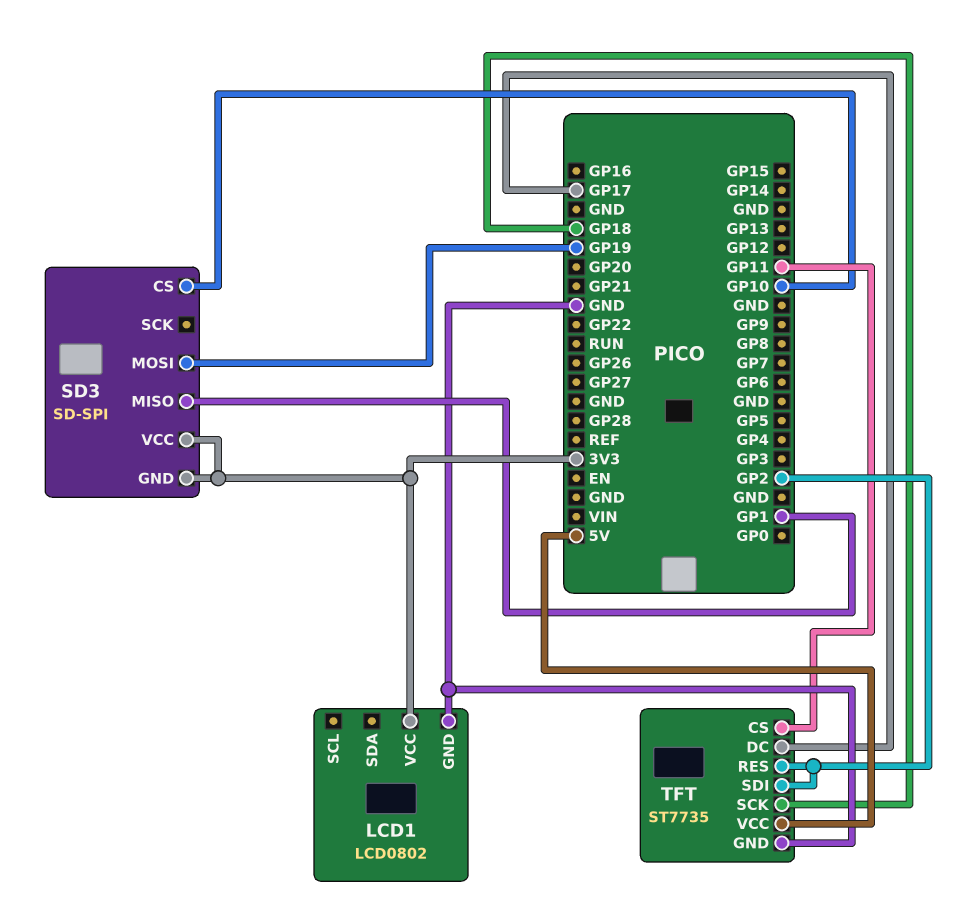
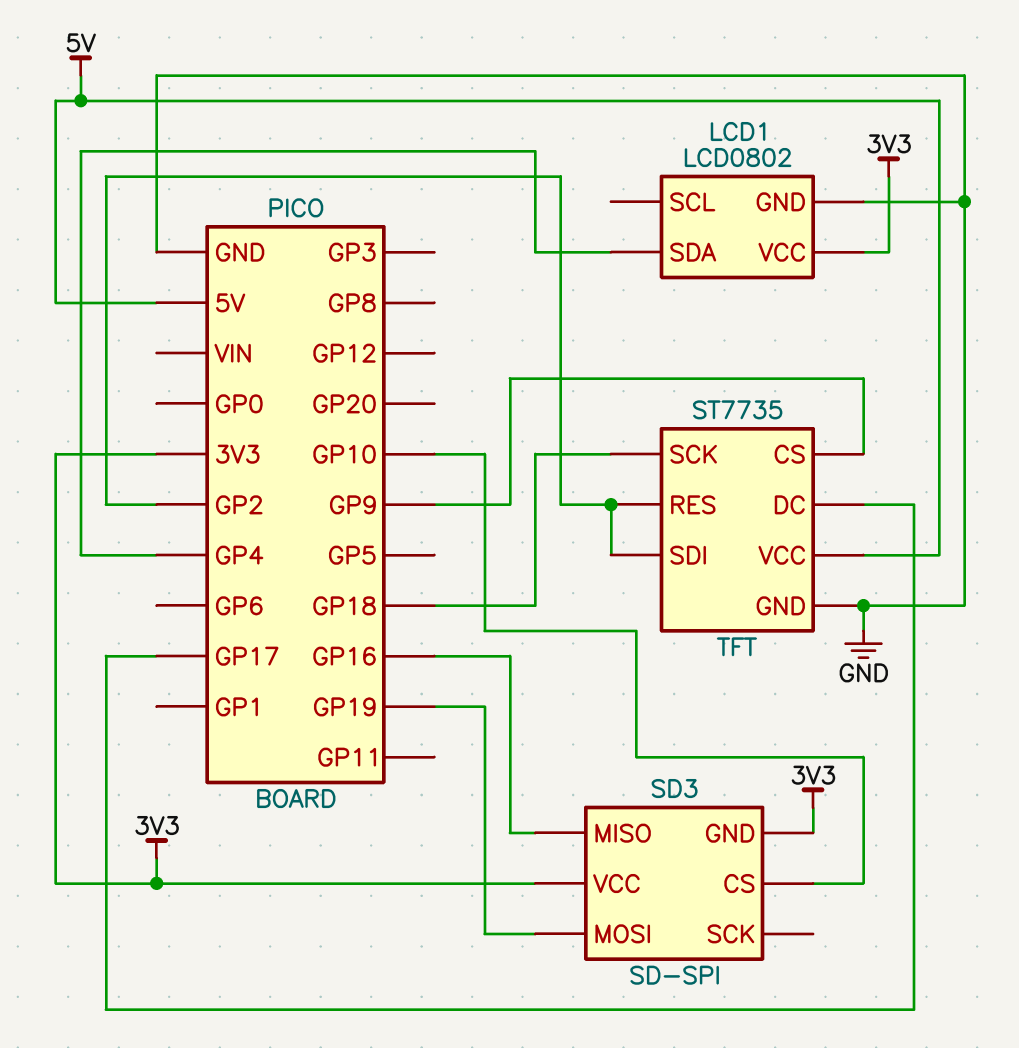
LCD1 pin SDA: none -> GP4
SD3 pin MISO: GP1 -> GP16
TFT pin CS: GP11 -> GP9

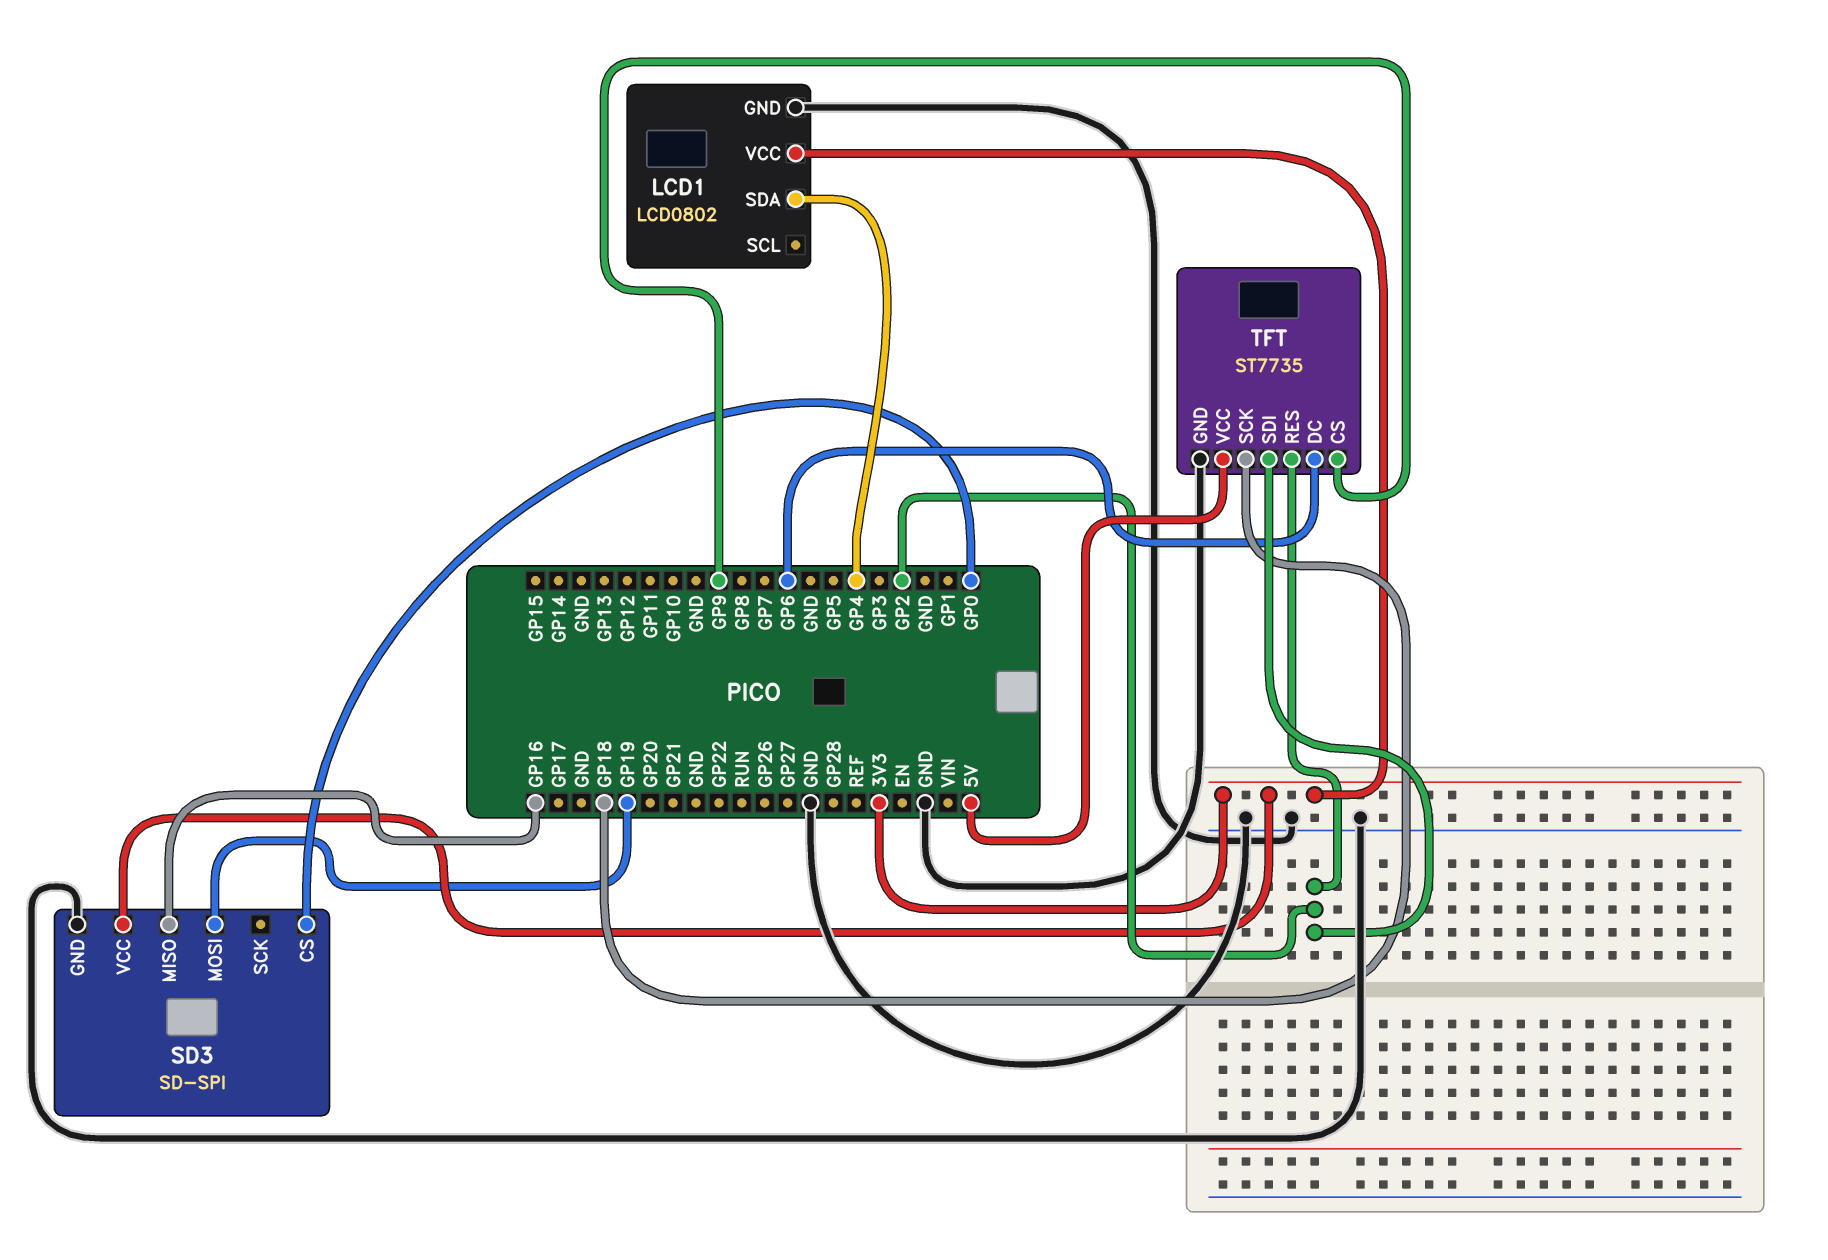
SD3 pin CS: GP10 -> GP0
SD3 pin GND: 3V3 -> GND
TFT pin DC: GP17 -> GP6

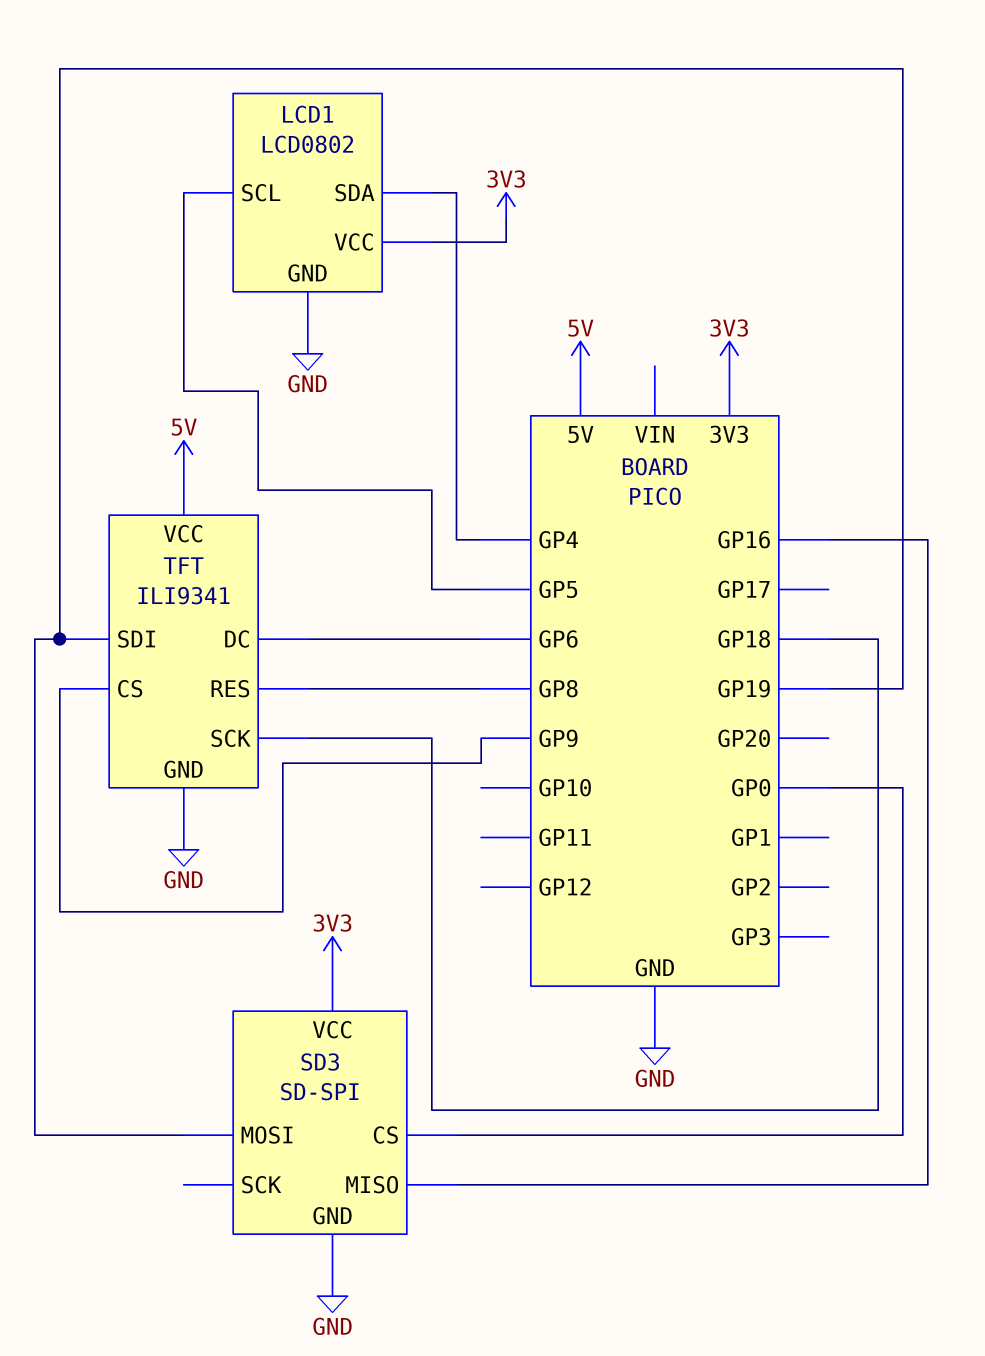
LCD1 pin SCL: none -> GP5
TFT: ST7735 -> ILI9341
TFT pin RES: GP2 -> GP8
TFT pin SDI: GP2 -> GP19

